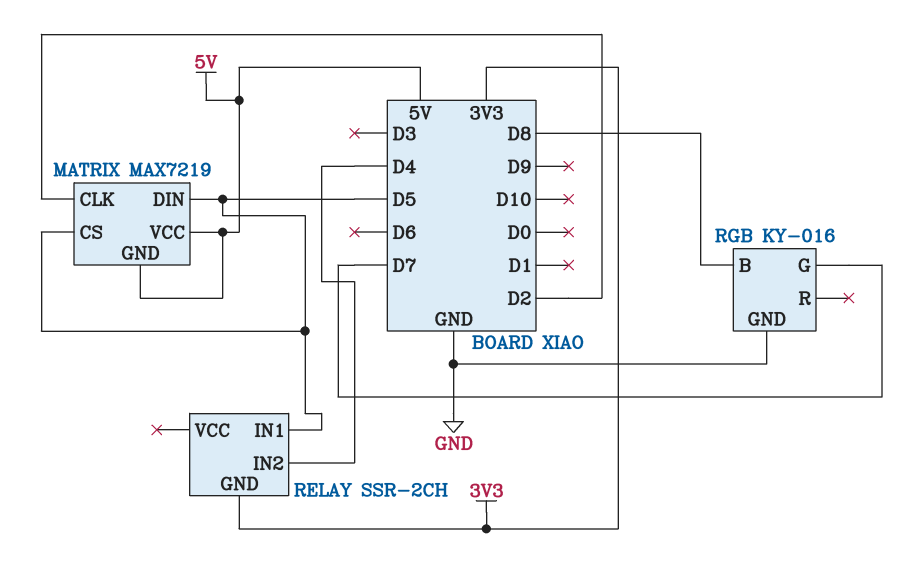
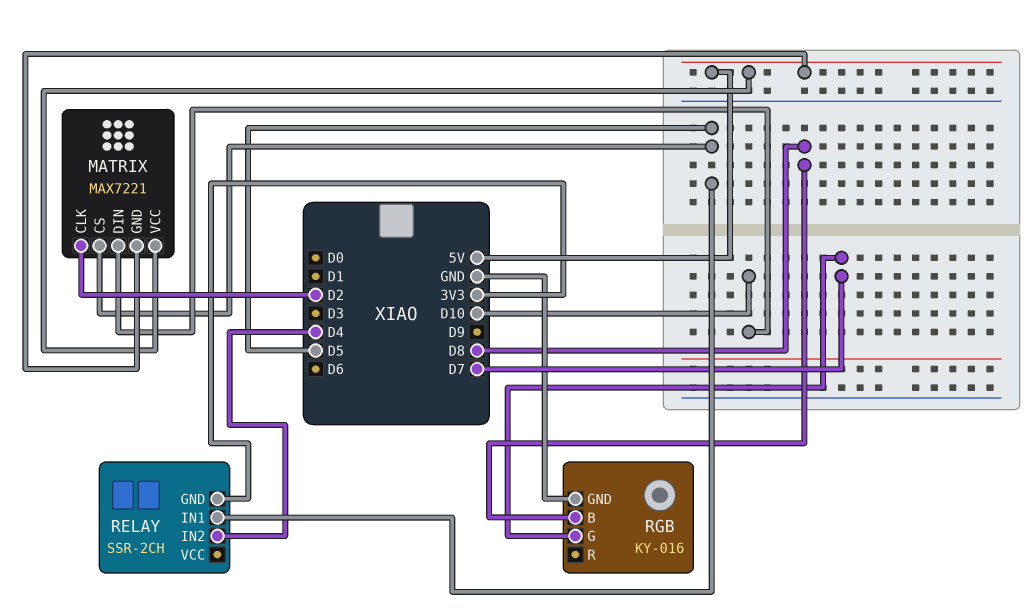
MATRIX: MAX7219 -> MAX7221
MATRIX pin DIN: D5 -> D10

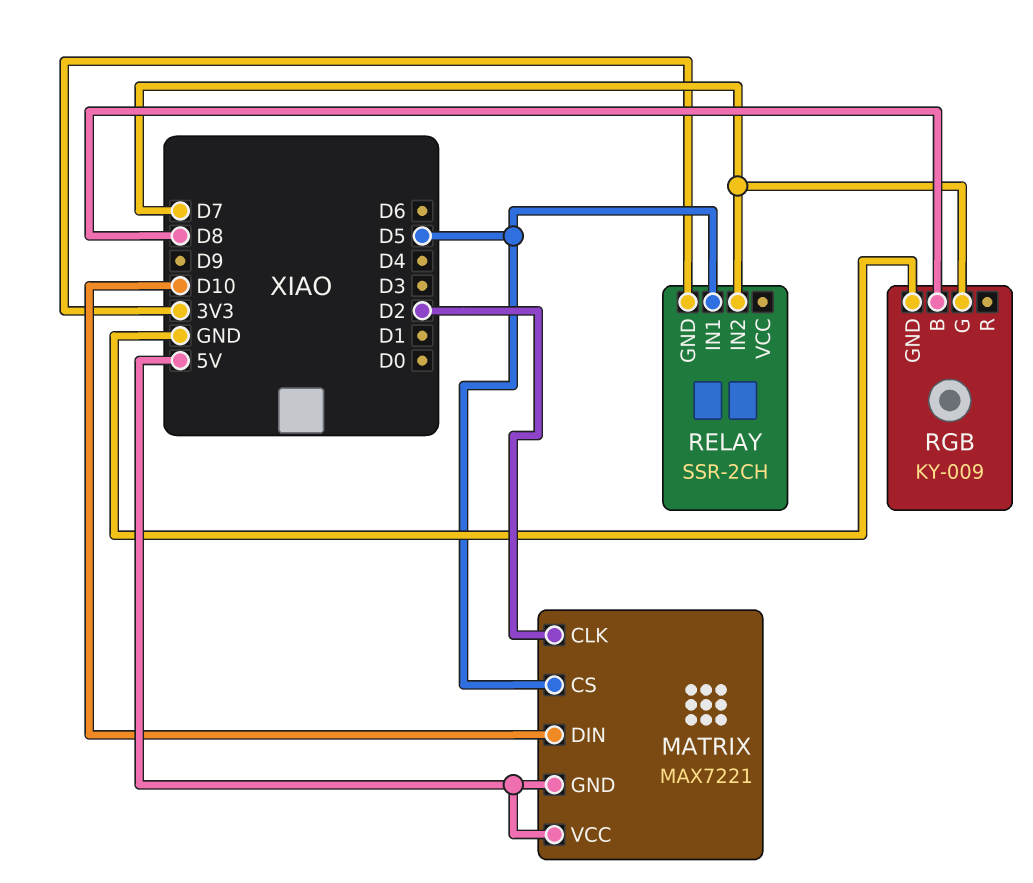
RELAY pin IN2: D4 -> D7
RGB: KY-016 -> KY-009

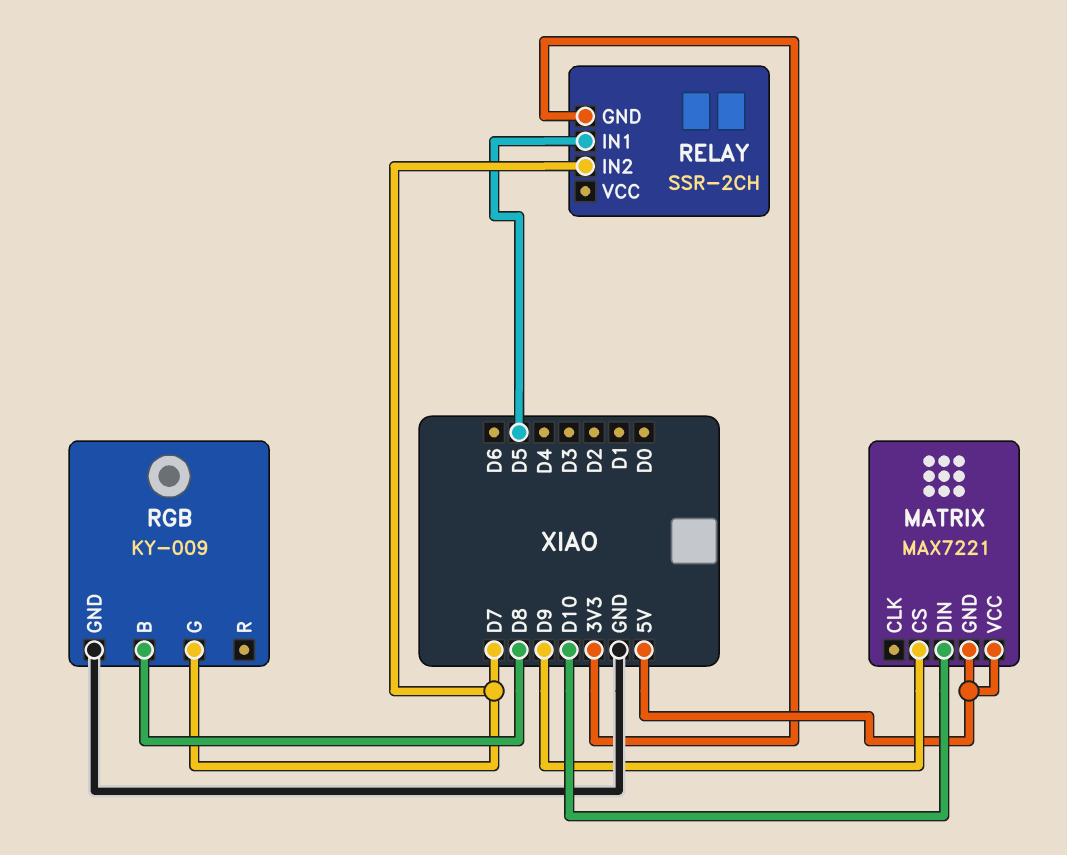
MATRIX pin CLK: D2 -> none
MATRIX pin CS: D5 -> D9

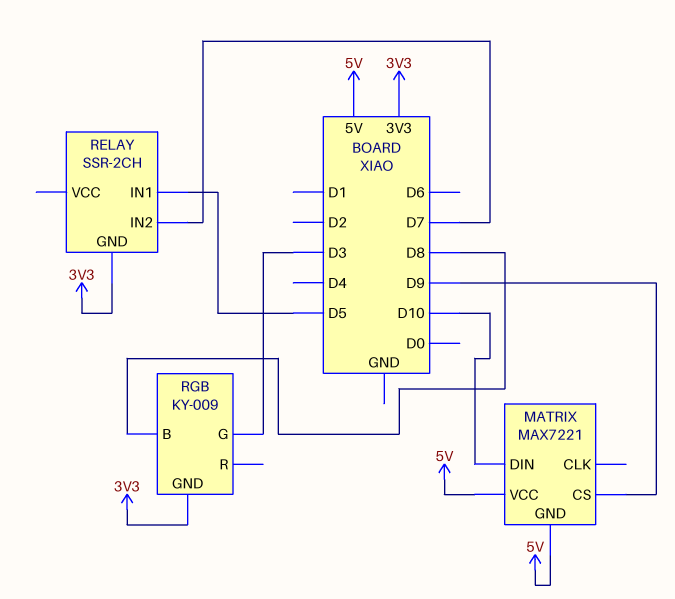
RGB pin G: D7 -> D3
RGB pin GND: GND -> 3V3

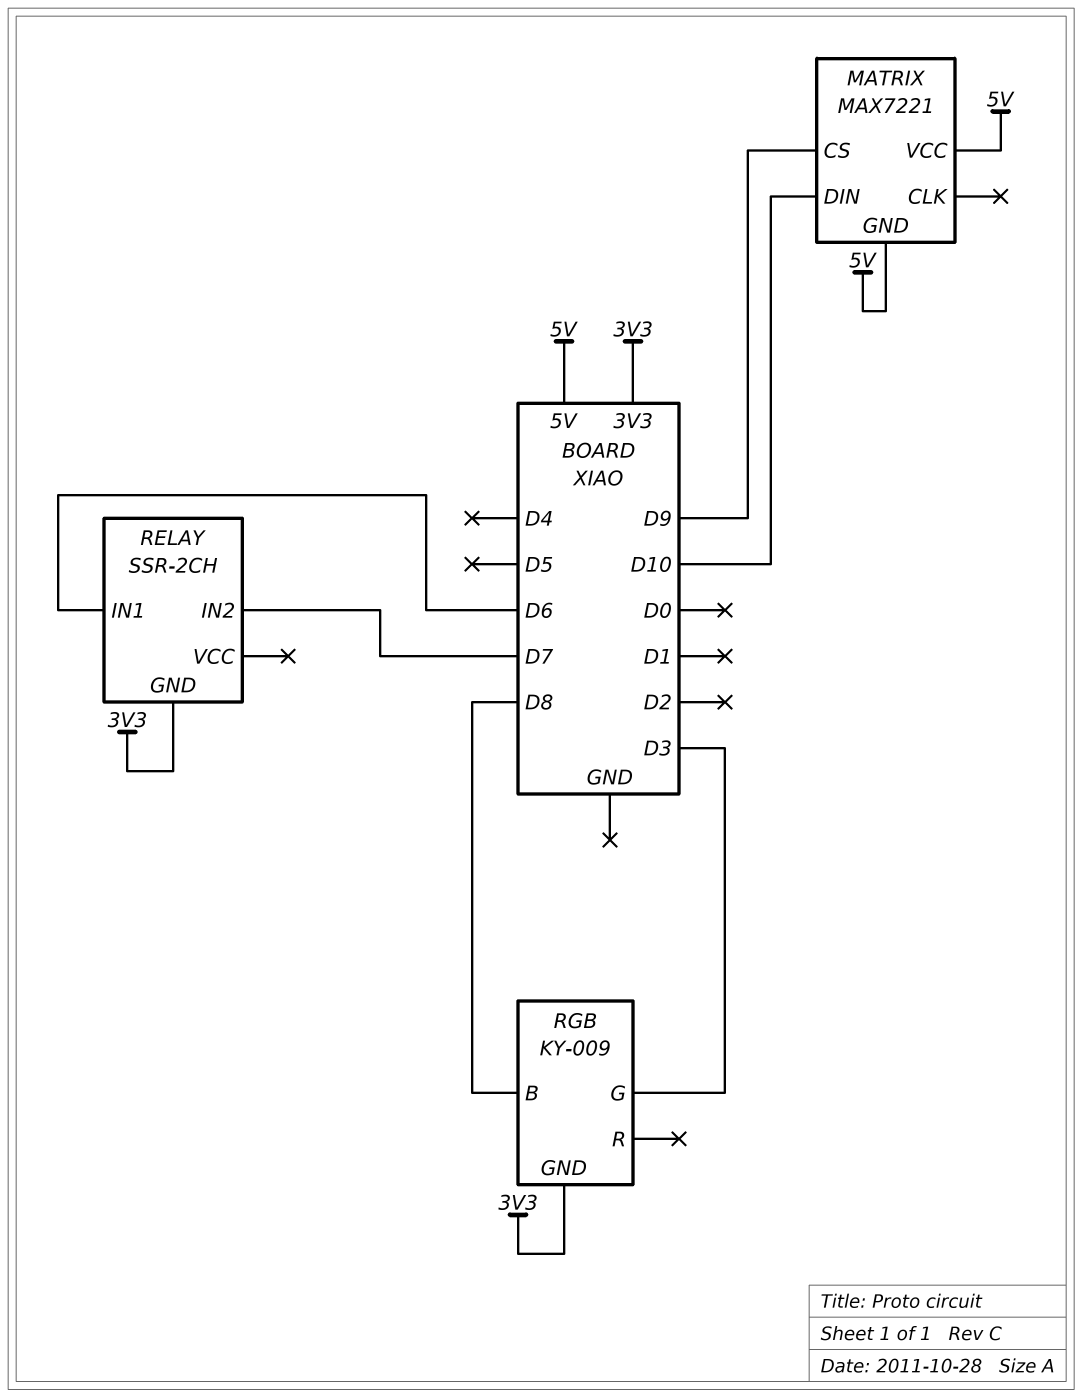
RELAY pin IN1: D5 -> D6

